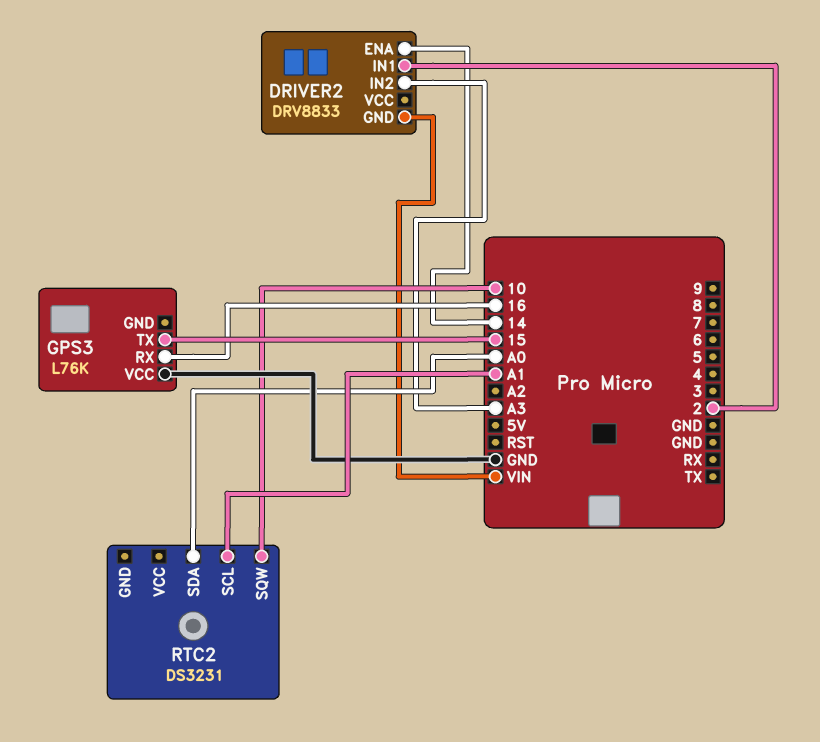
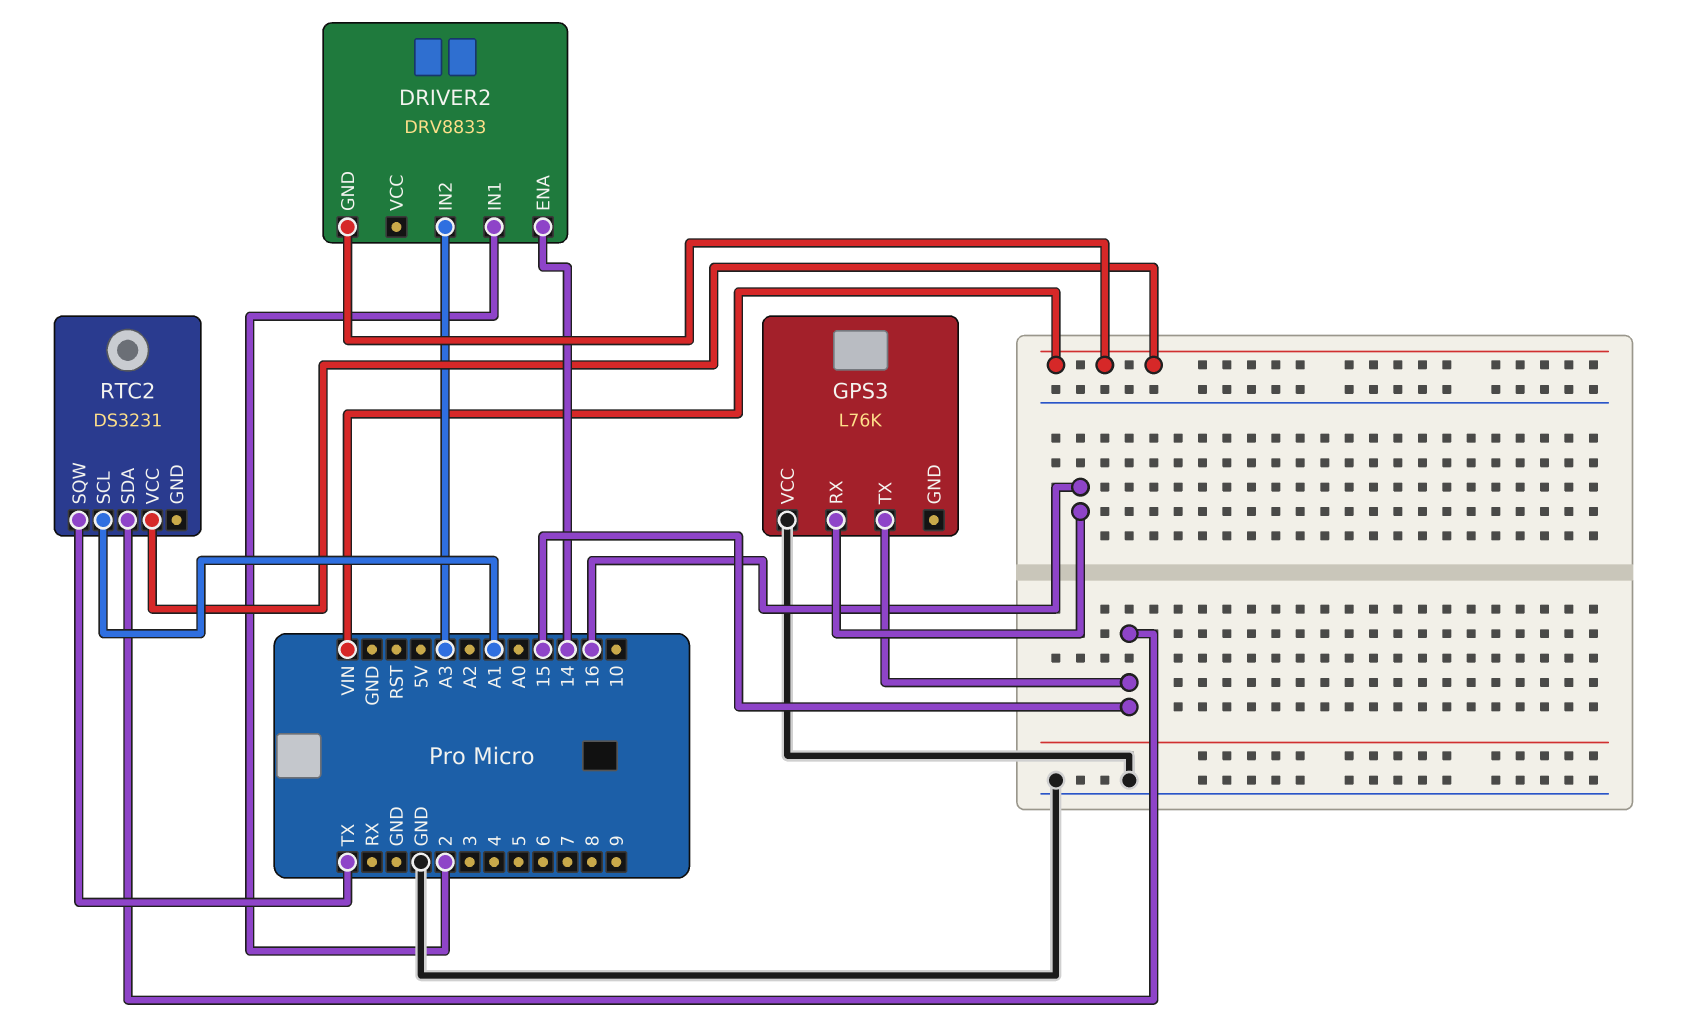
RTC2 pin SDA: A0 -> 15
RTC2 pin SQW: 10 -> TX
RTC2 pin VCC: none -> VIN

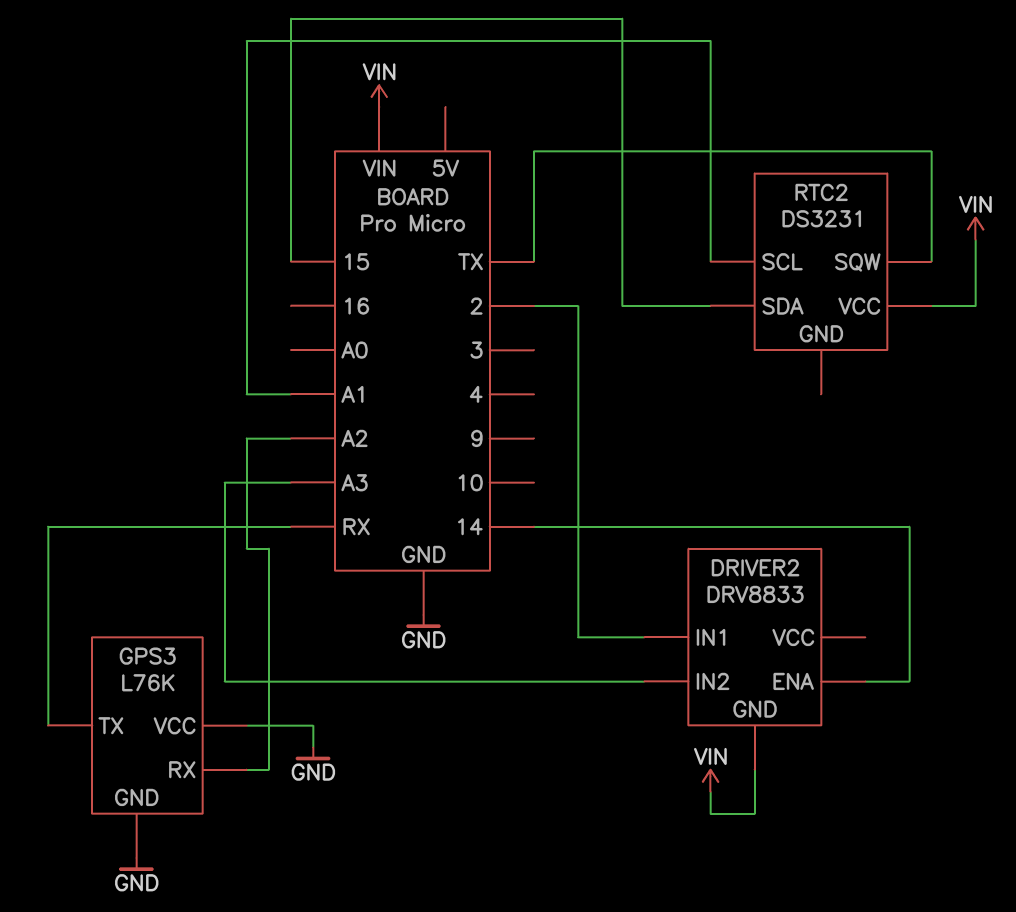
GPS3 pin GND: none -> GND
GPS3 pin RX: 16 -> A2
GPS3 pin TX: 15 -> RX

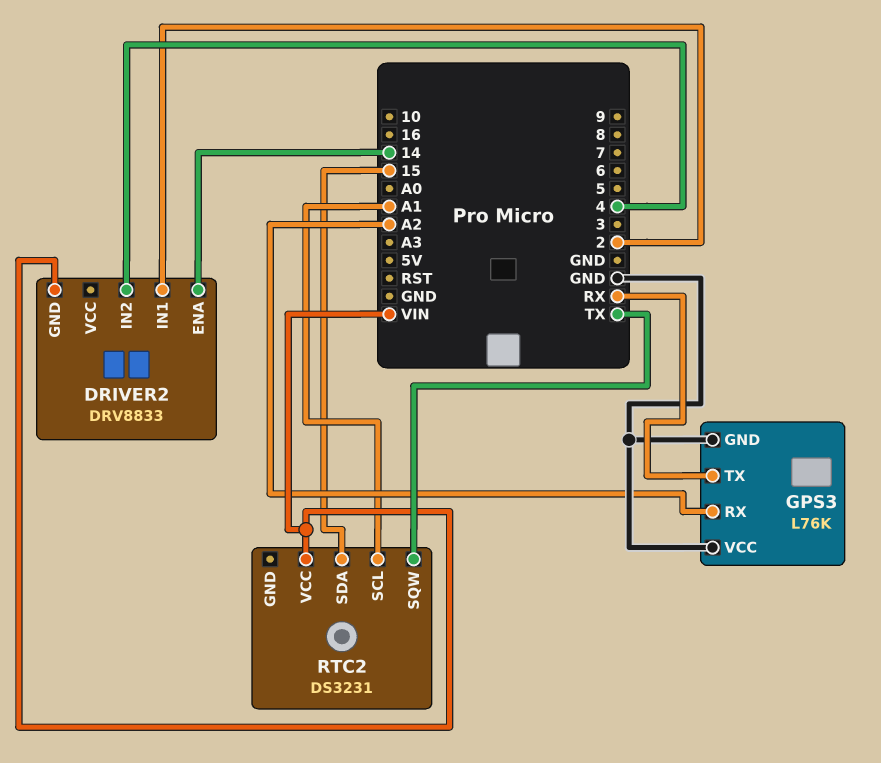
DRIVER2 pin IN2: A3 -> 4

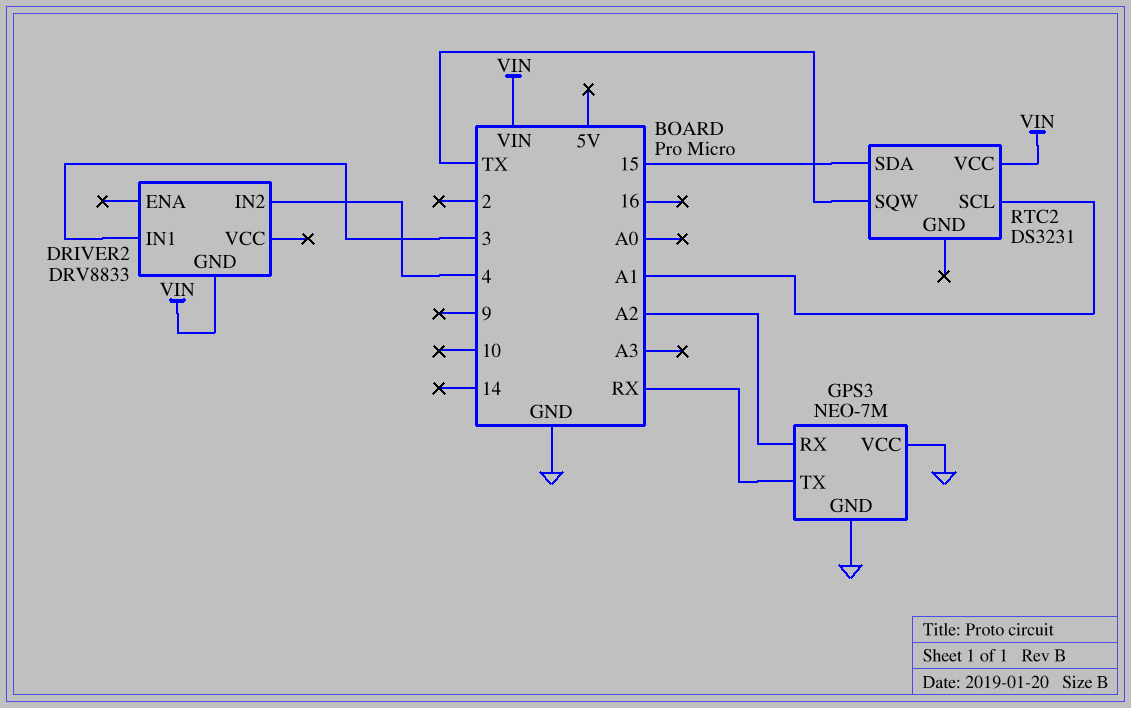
DRIVER2 pin ENA: 14 -> none
DRIVER2 pin IN1: 2 -> 3
GPS3: L76K -> NEO-7M

